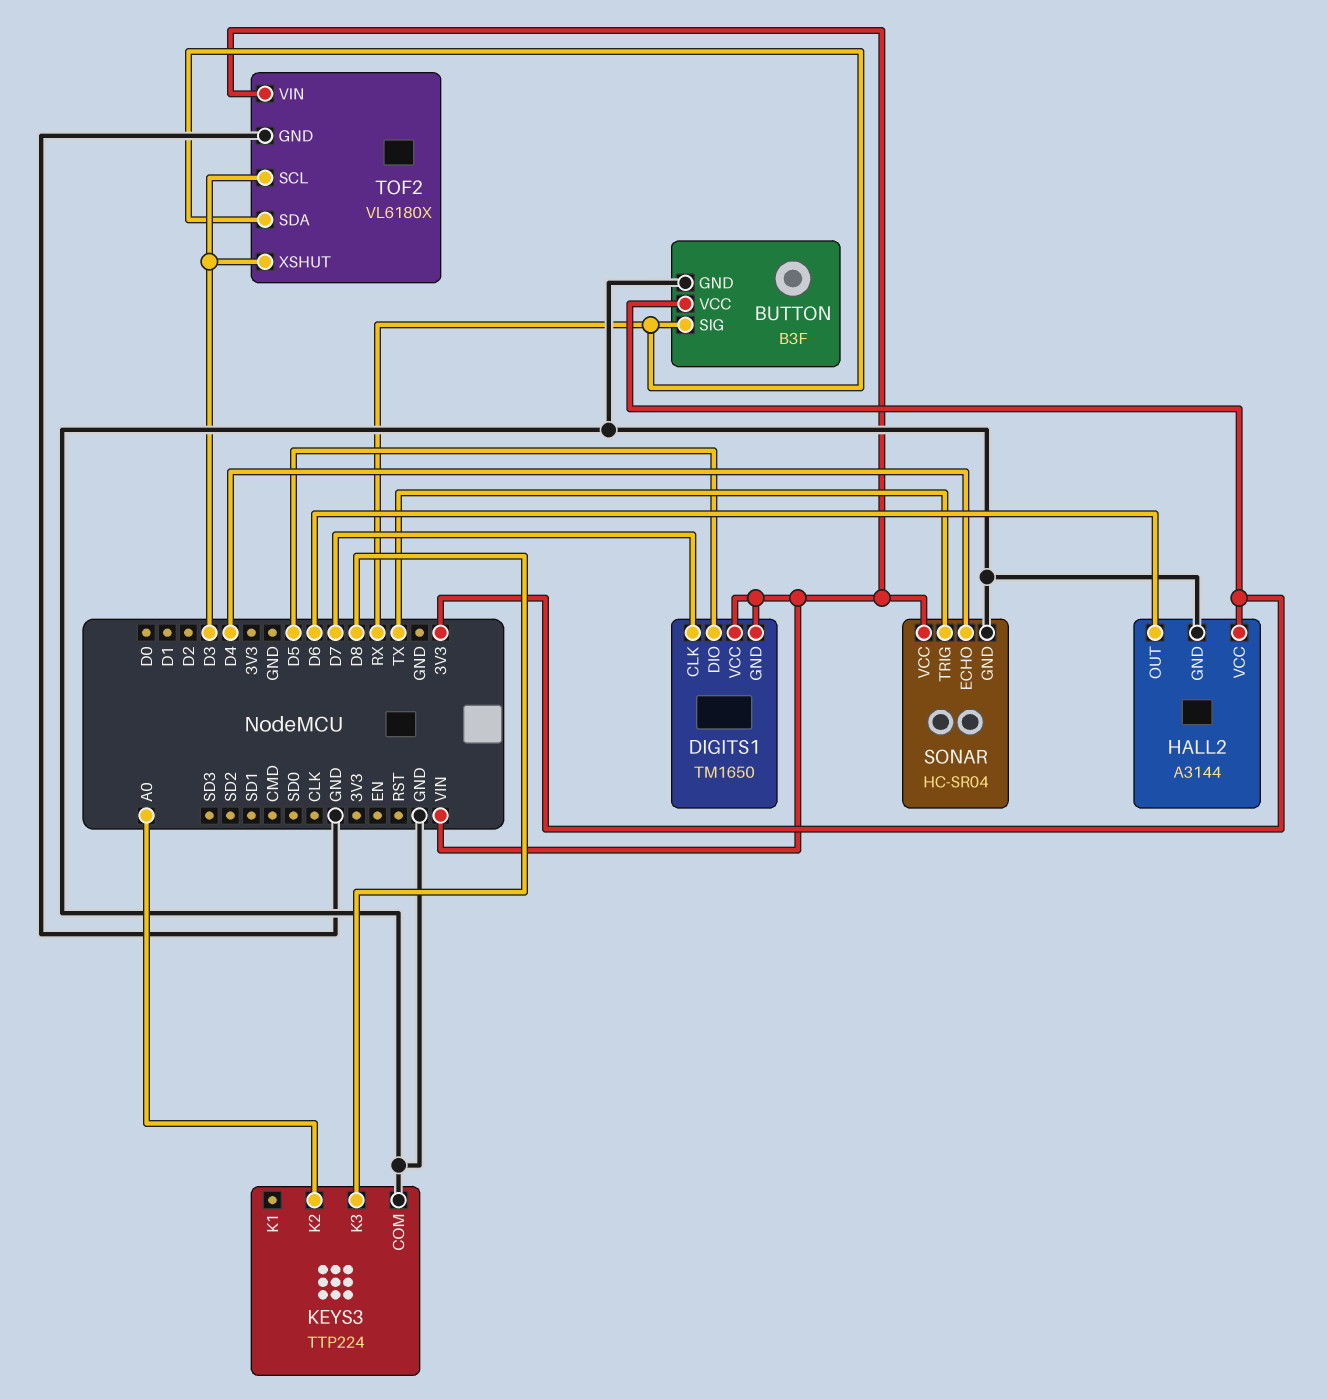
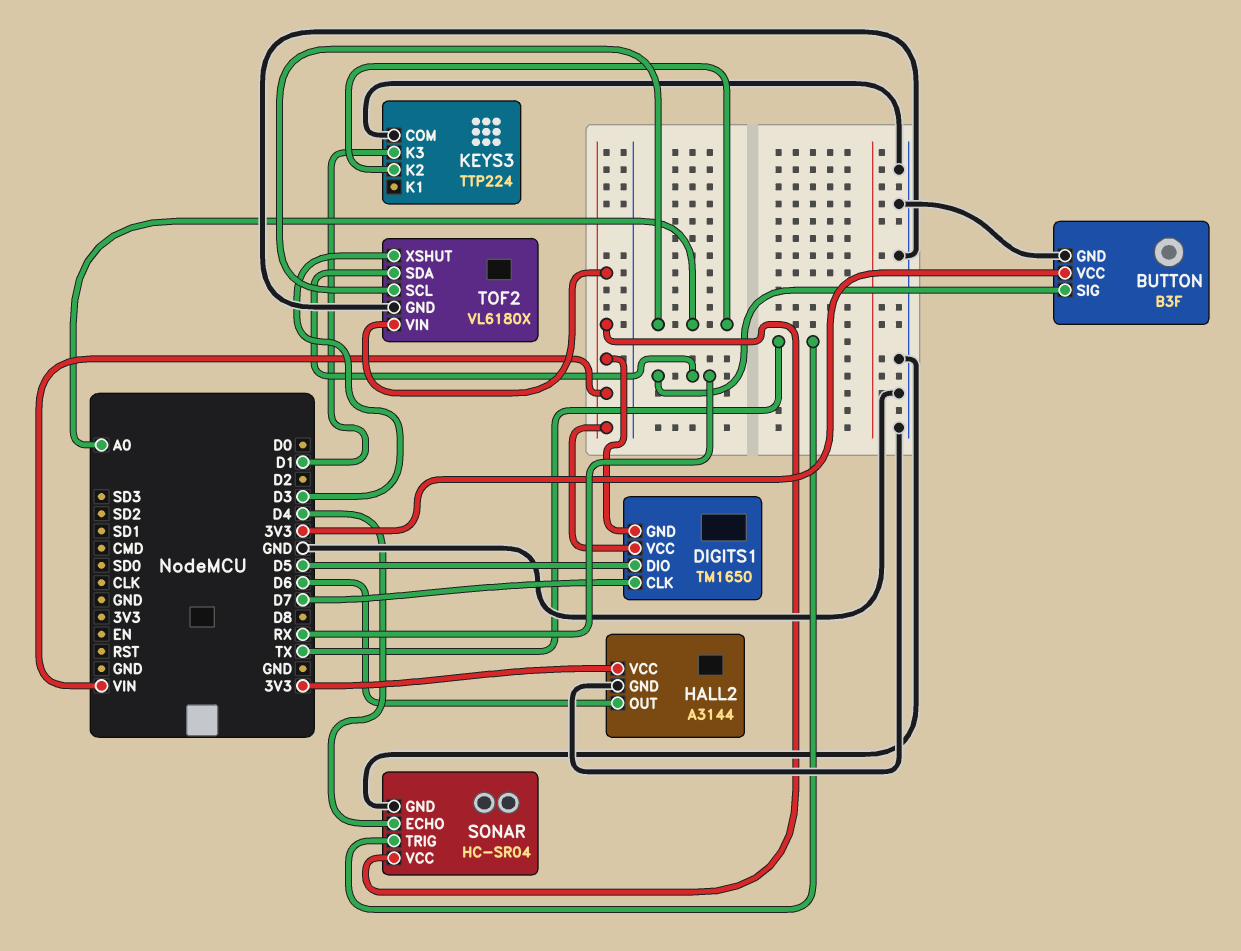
KEYS3 pin K3: D8 -> D1
TOF2 pin SCL: D3 -> A0

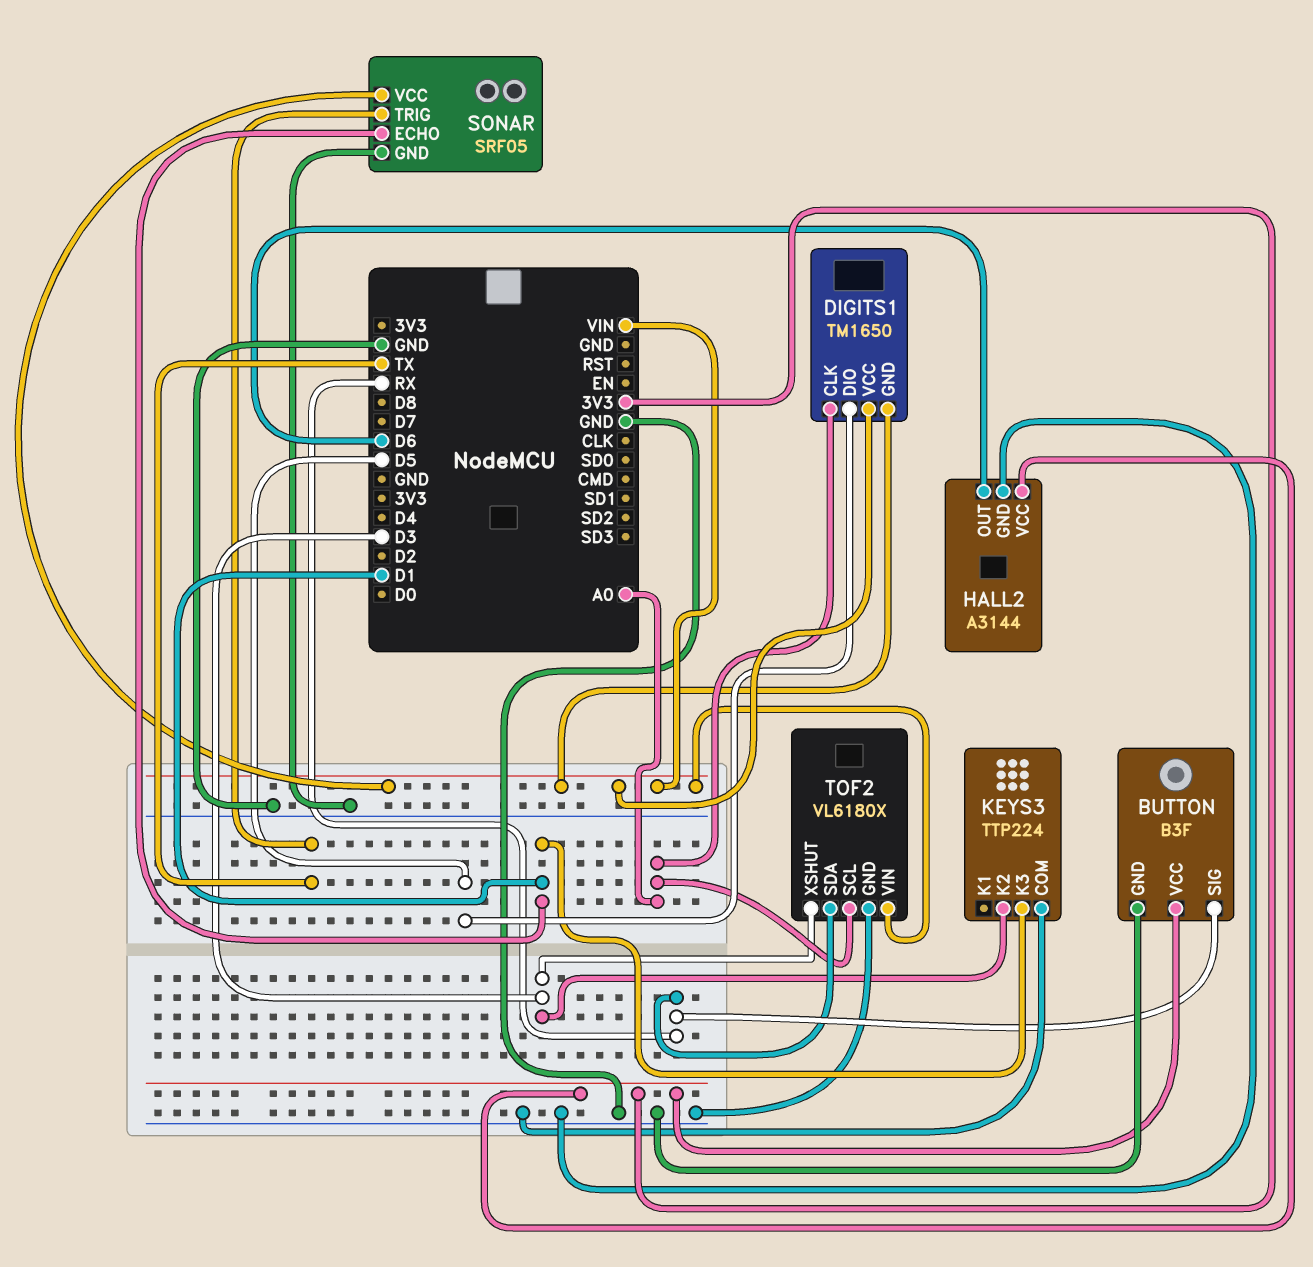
DIGITS1 pin CLK: D7 -> A0
KEYS3 pin K2: A0 -> D3
SONAR: HC-SR04 -> SRF05
SONAR pin ECHO: D4 -> D1

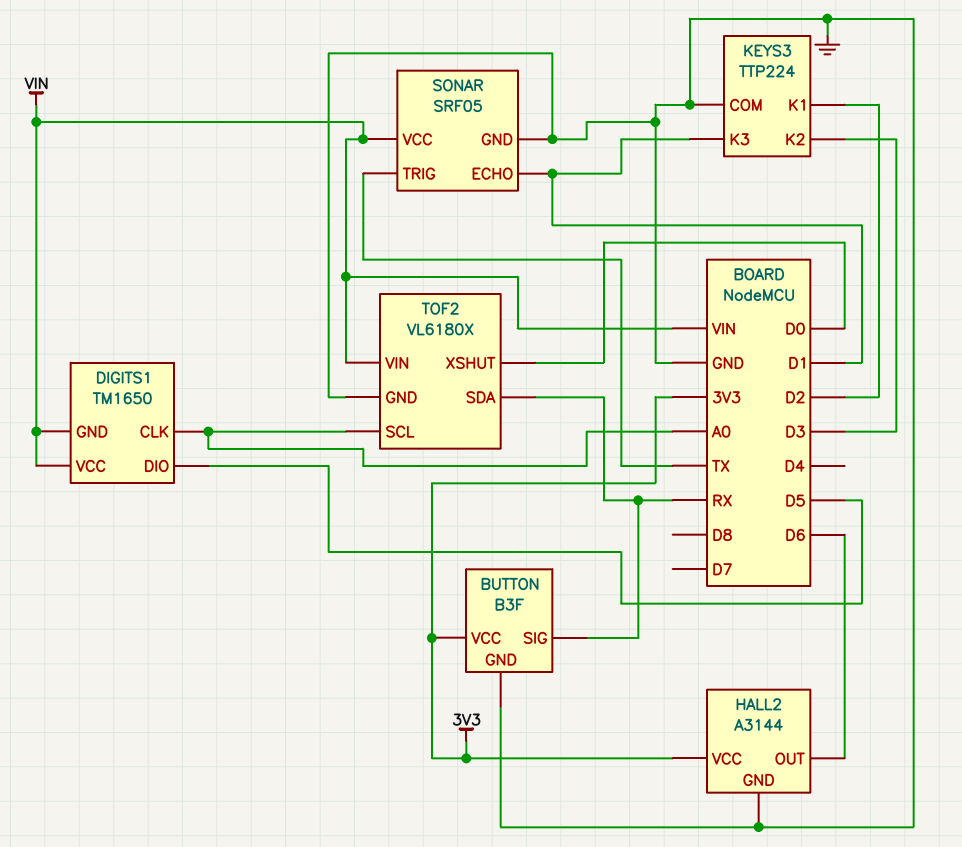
KEYS3 pin K1: none -> D2
TOF2 pin XSHUT: D3 -> D0

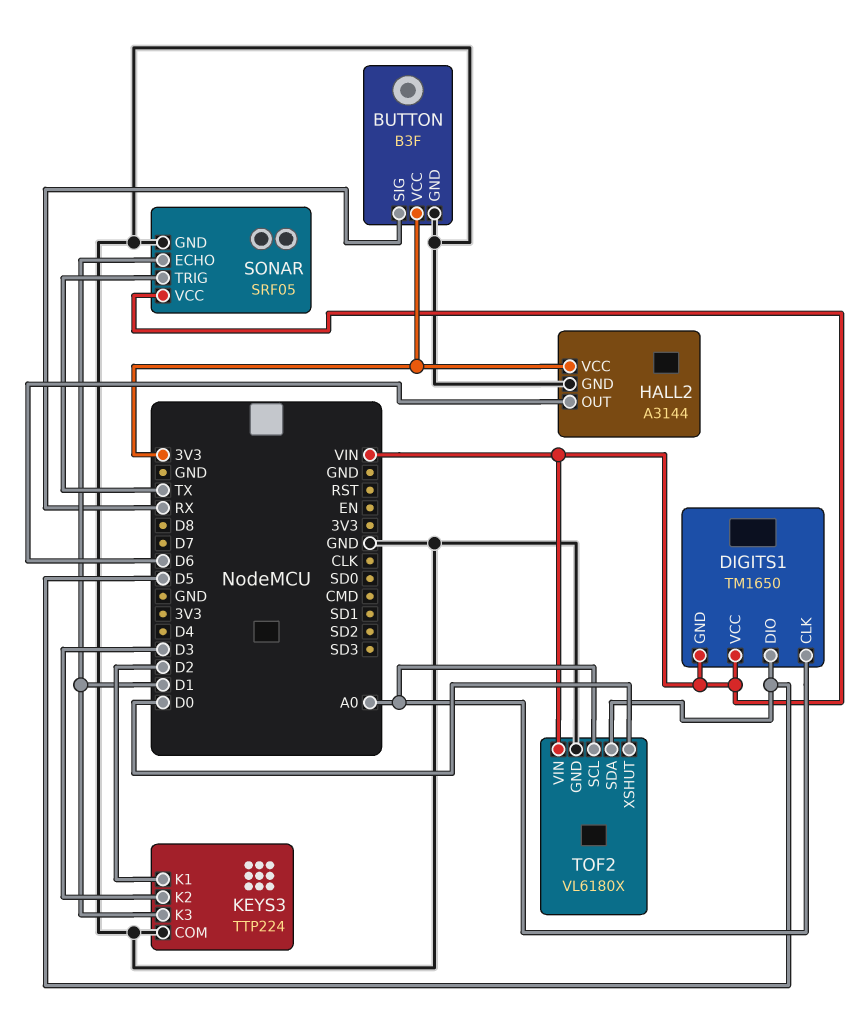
TOF2 pin SDA: RX -> D5

